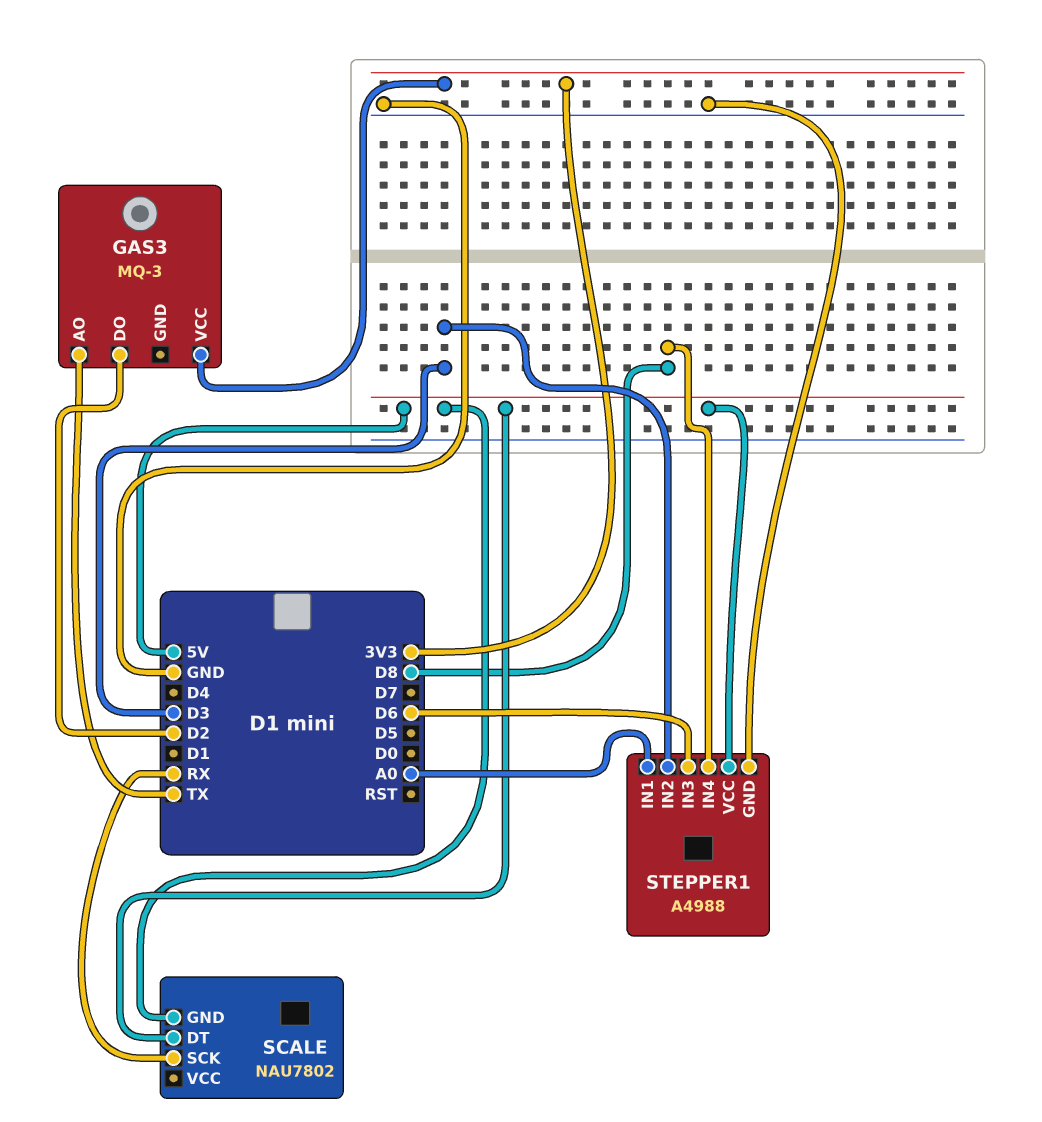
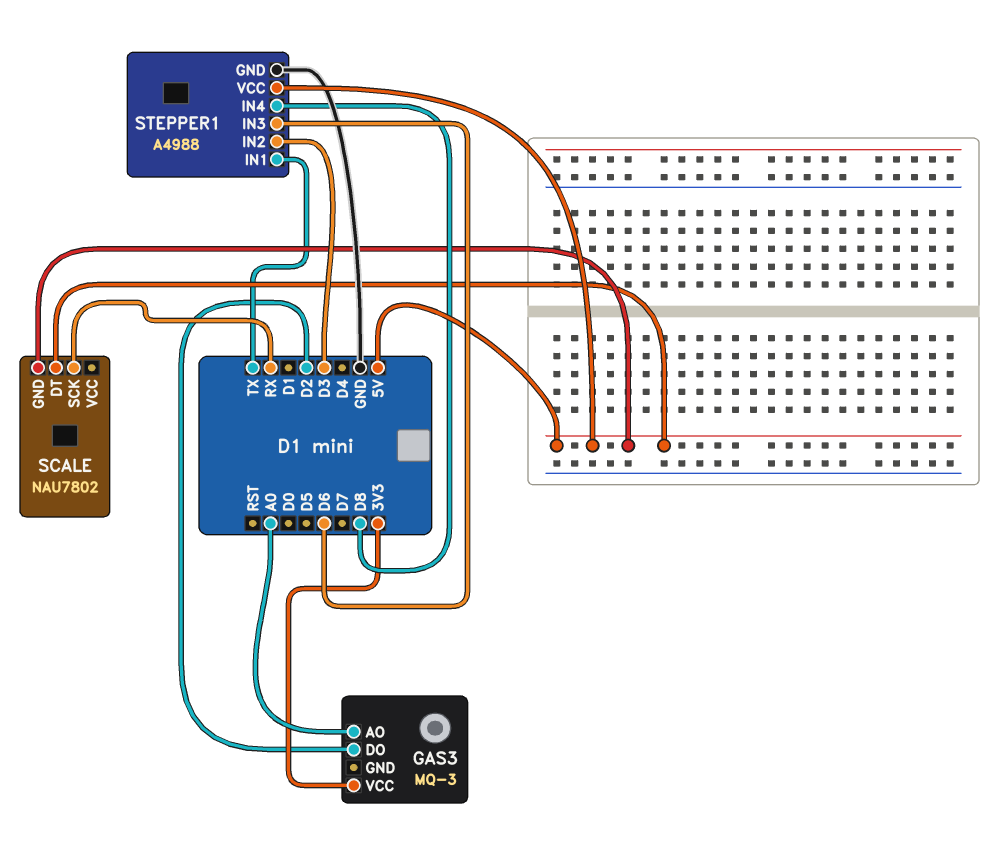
GAS3 pin AO: TX -> A0
STEPPER1 pin IN1: A0 -> TX

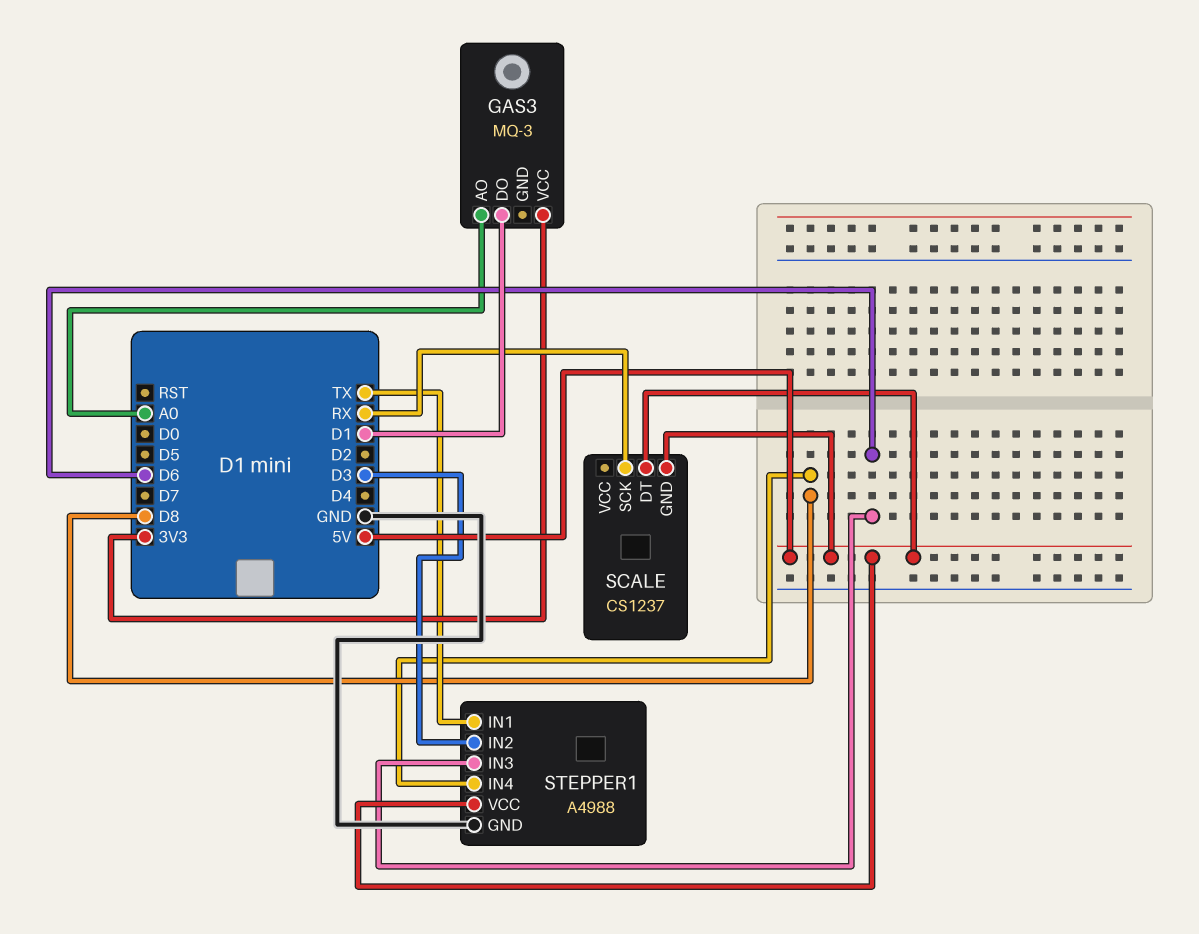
GAS3 pin DO: D2 -> D1
SCALE: NAU7802 -> CS1237

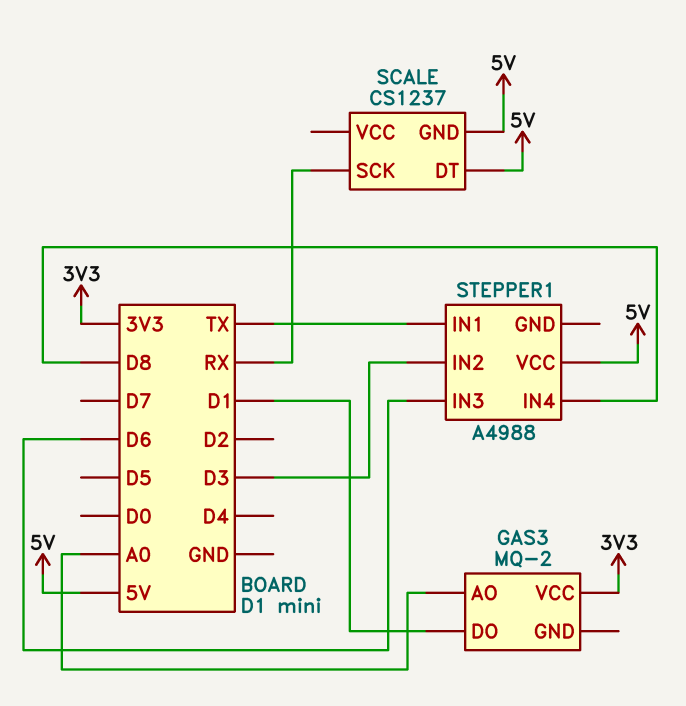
GAS3: MQ-3 -> MQ-2
STEPPER1 pin GND: GND -> none

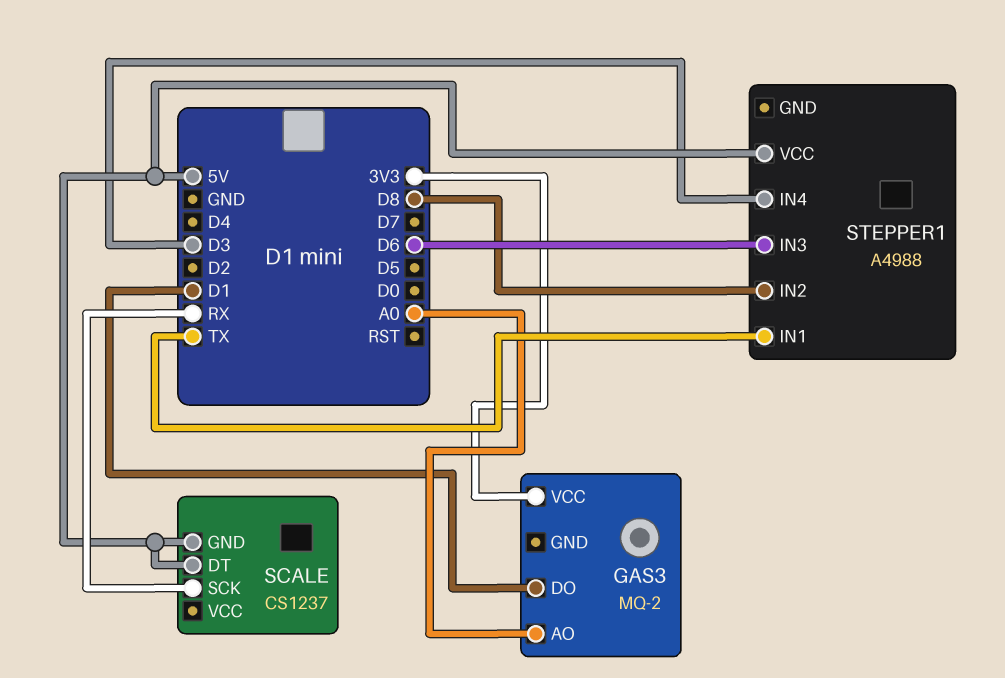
STEPPER1 pin IN2: D3 -> D8
STEPPER1 pin IN4: D8 -> D3

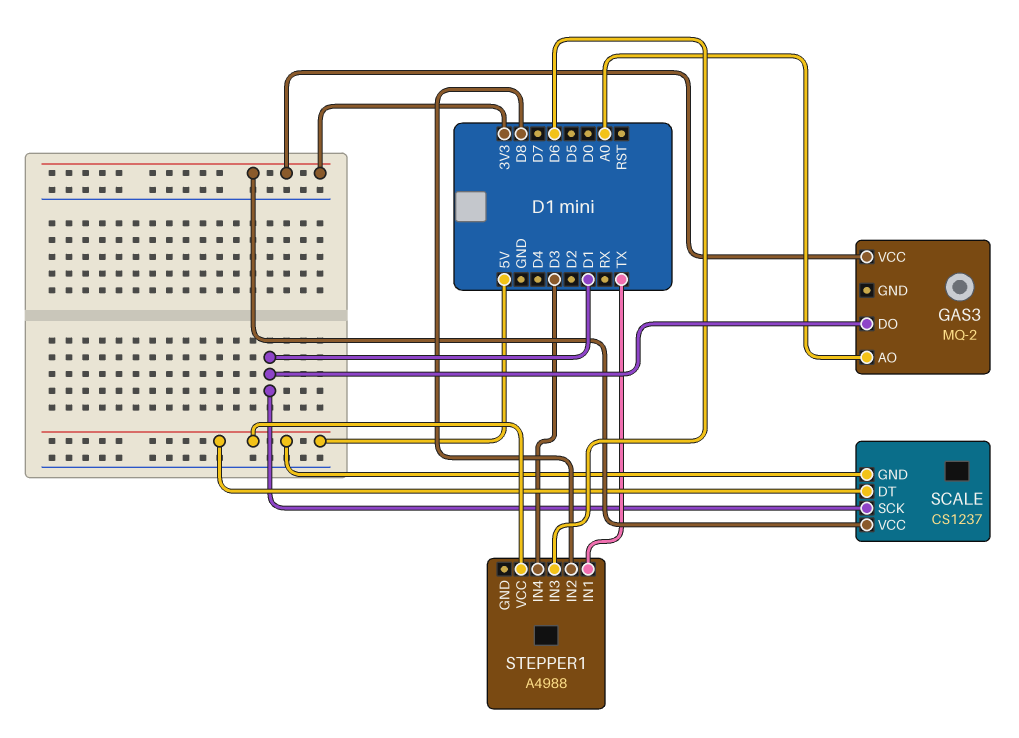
SCALE pin SCK: RX -> D1
SCALE pin VCC: none -> 3V3

